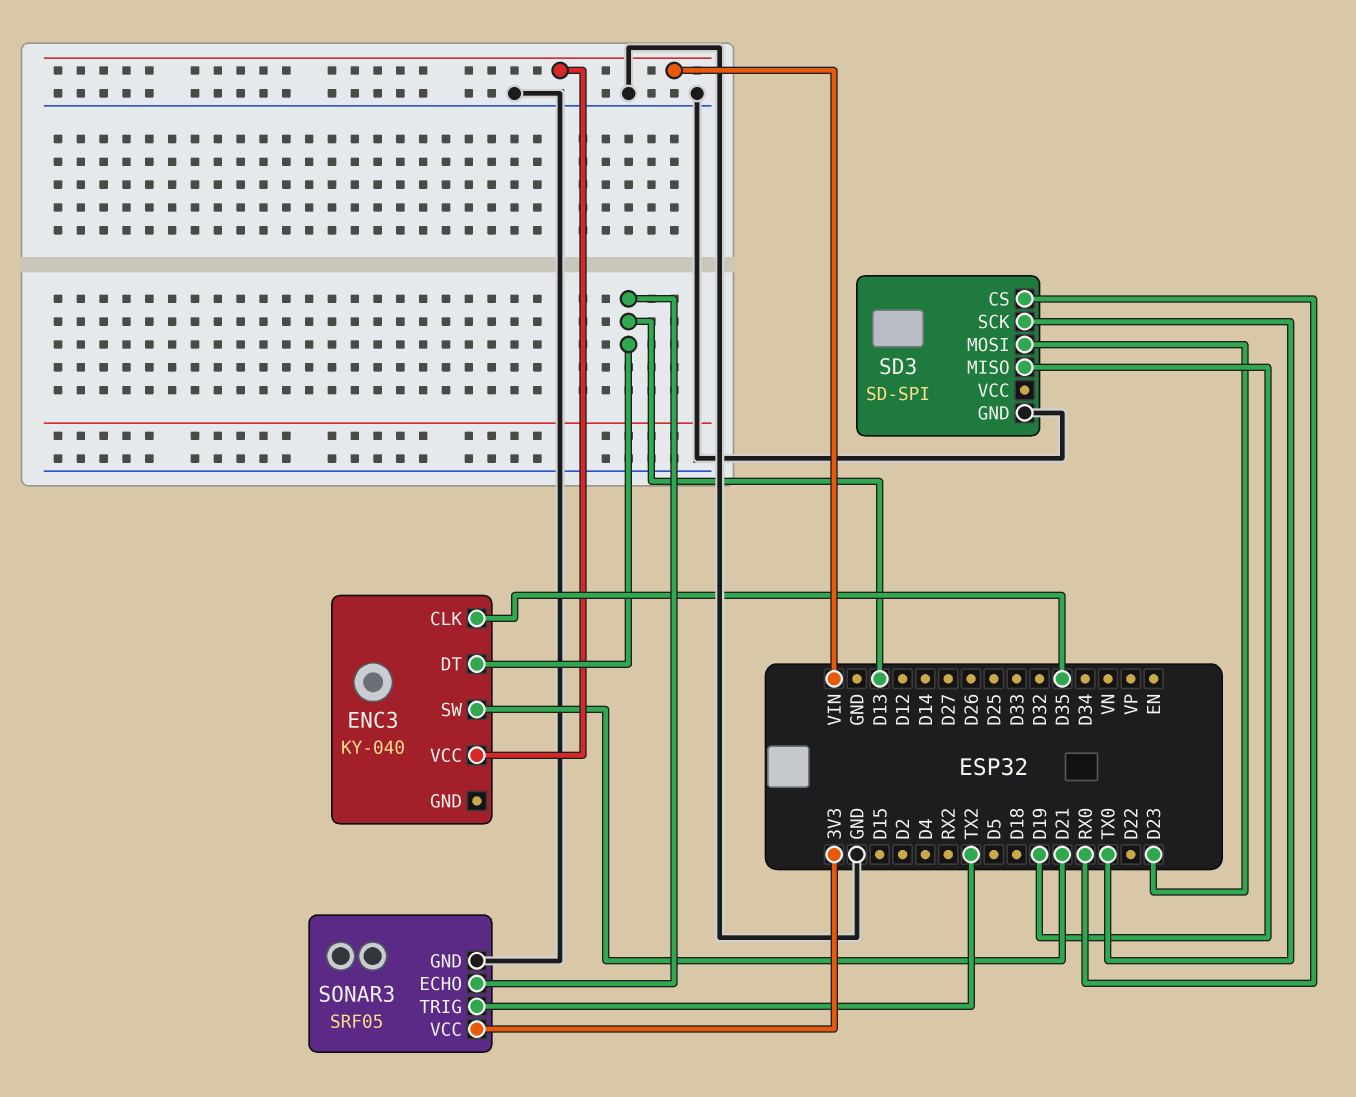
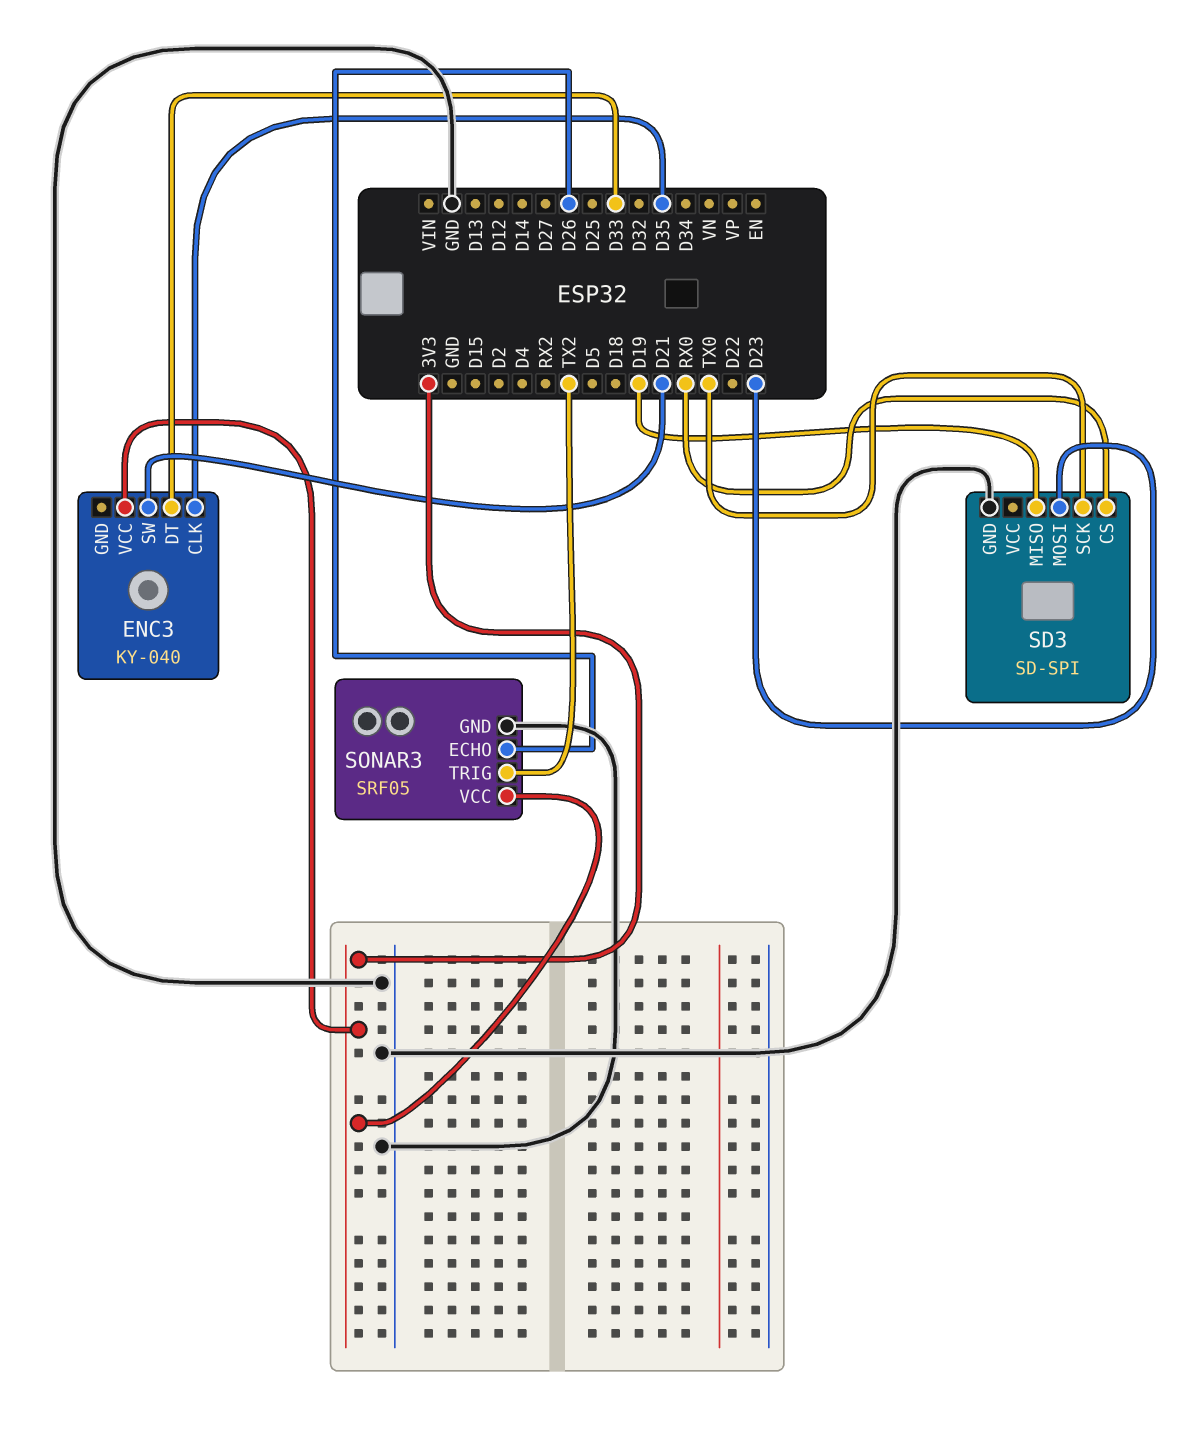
ENC3 pin DT: D13 -> D33
ENC3 pin VCC: VIN -> 3V3
SONAR3 pin ECHO: D13 -> D26

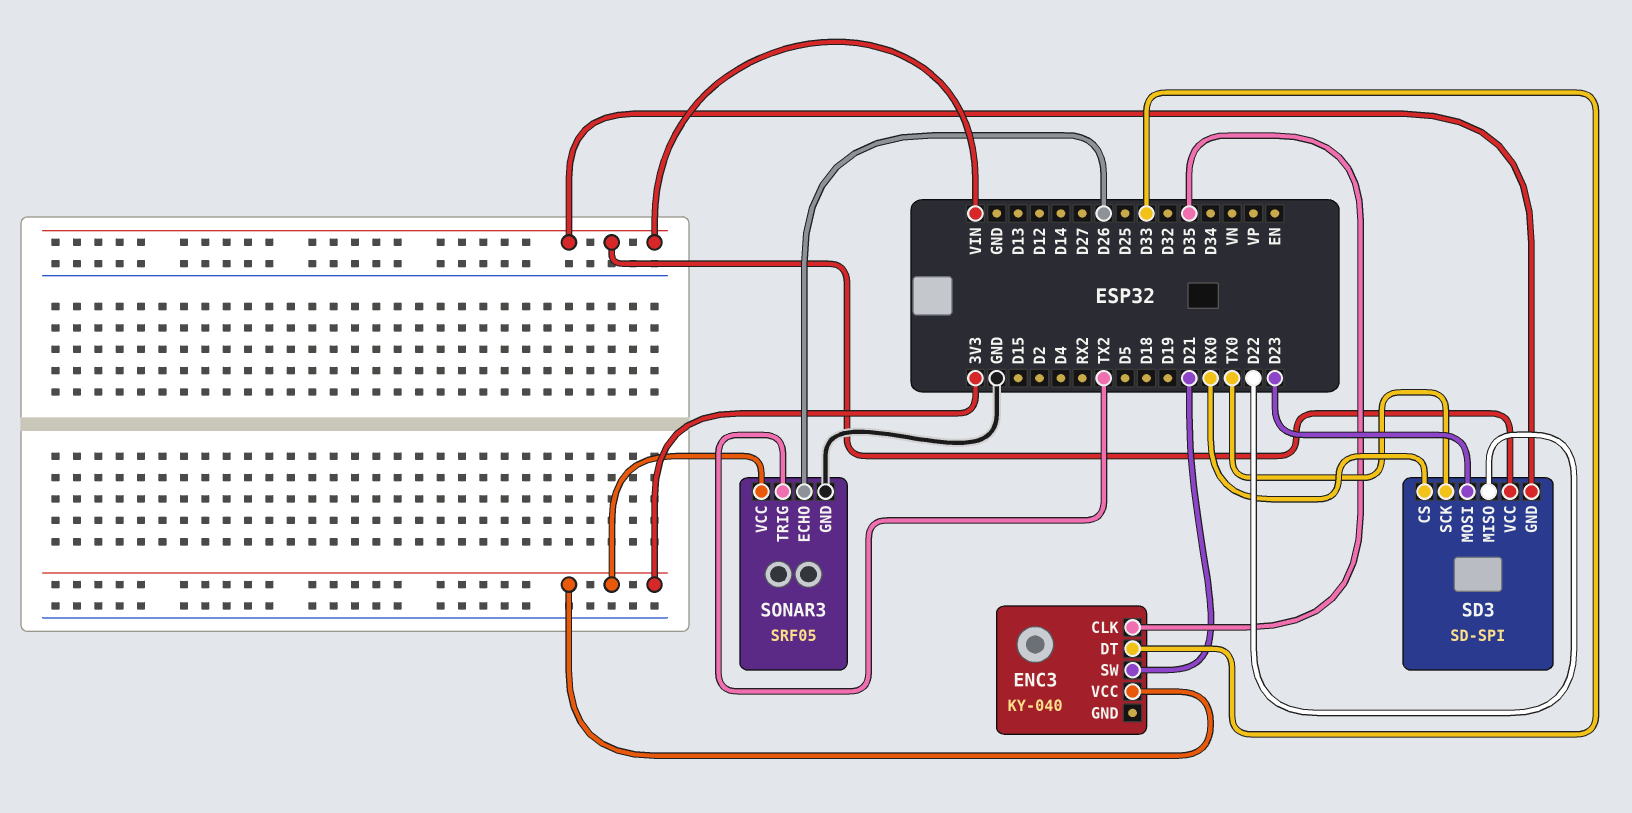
SD3 pin GND: GND -> VIN
SD3 pin MISO: D19 -> D22
SD3 pin VCC: none -> VIN

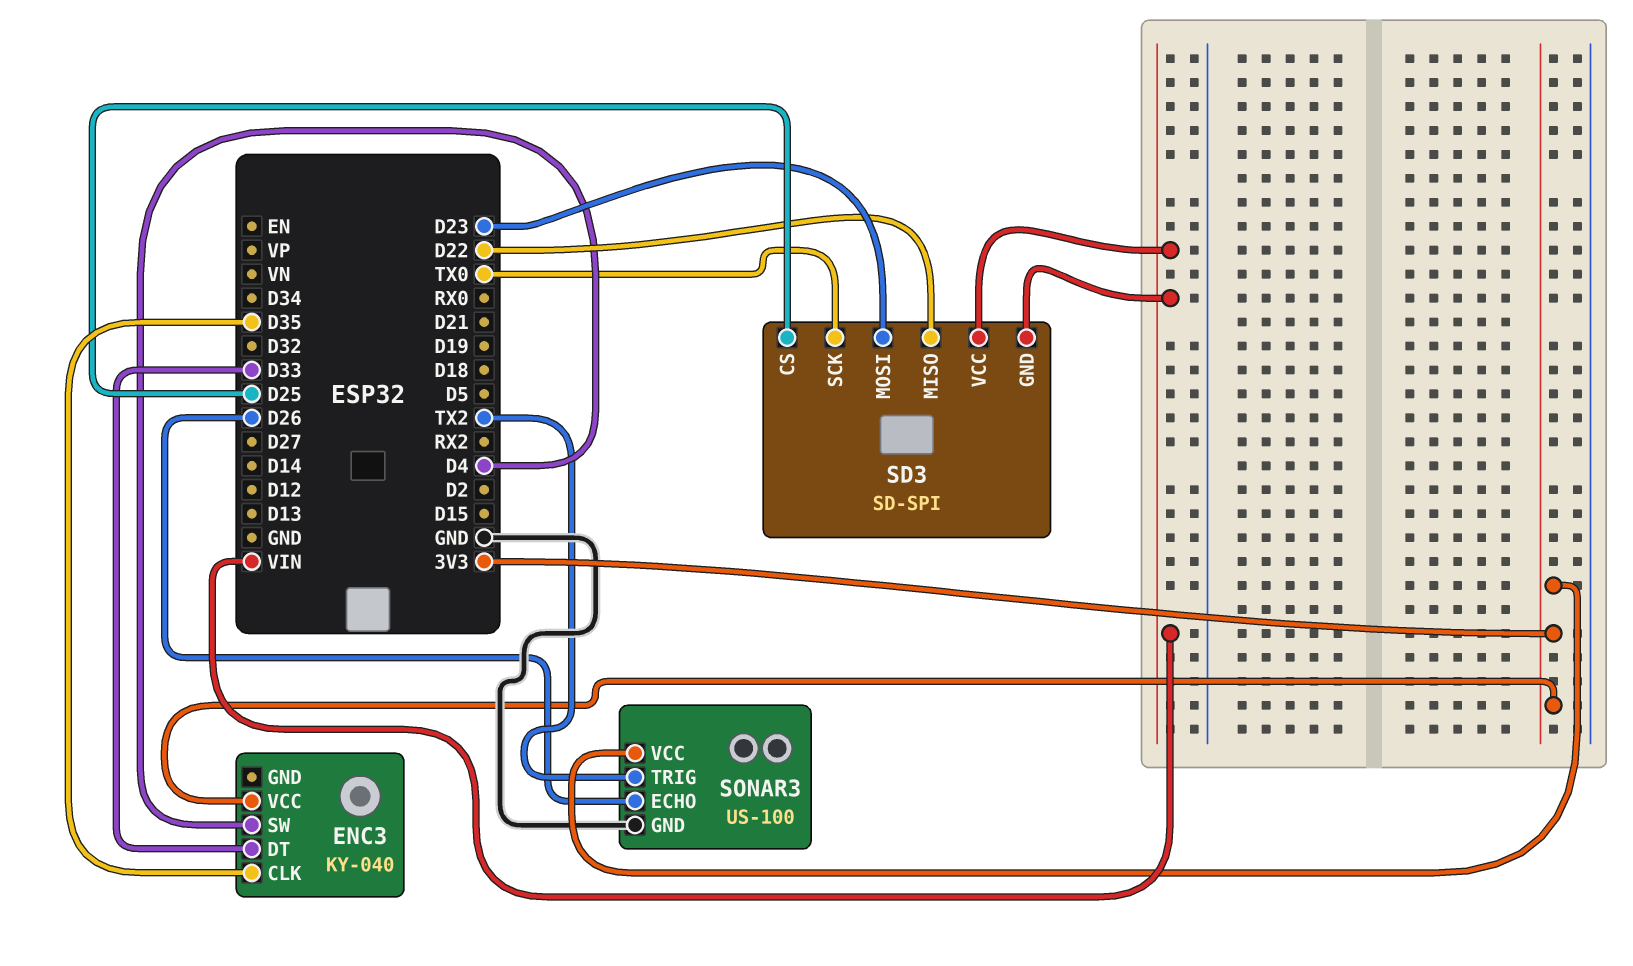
ENC3 pin SW: D21 -> D4
SD3 pin CS: RX0 -> D25
SONAR3: SRF05 -> US-100

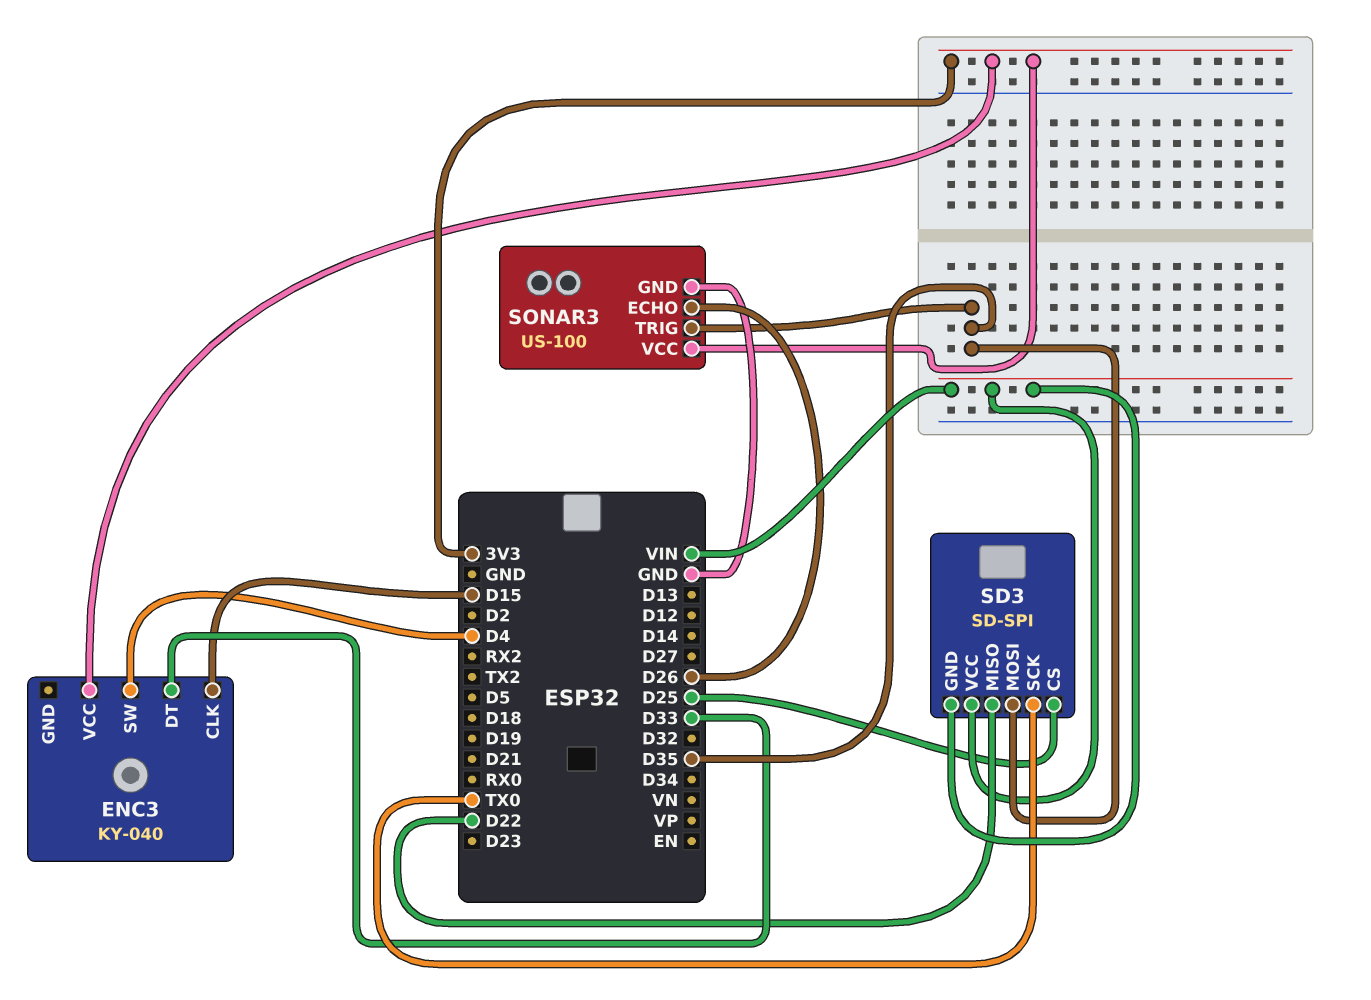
ENC3 pin CLK: D35 -> D15
SD3 pin MOSI: D23 -> D35
SONAR3 pin TRIG: TX2 -> D35

